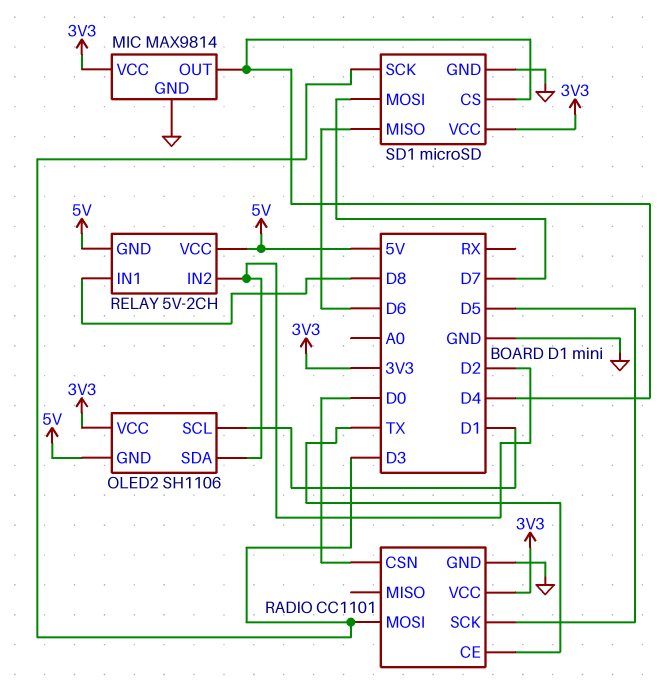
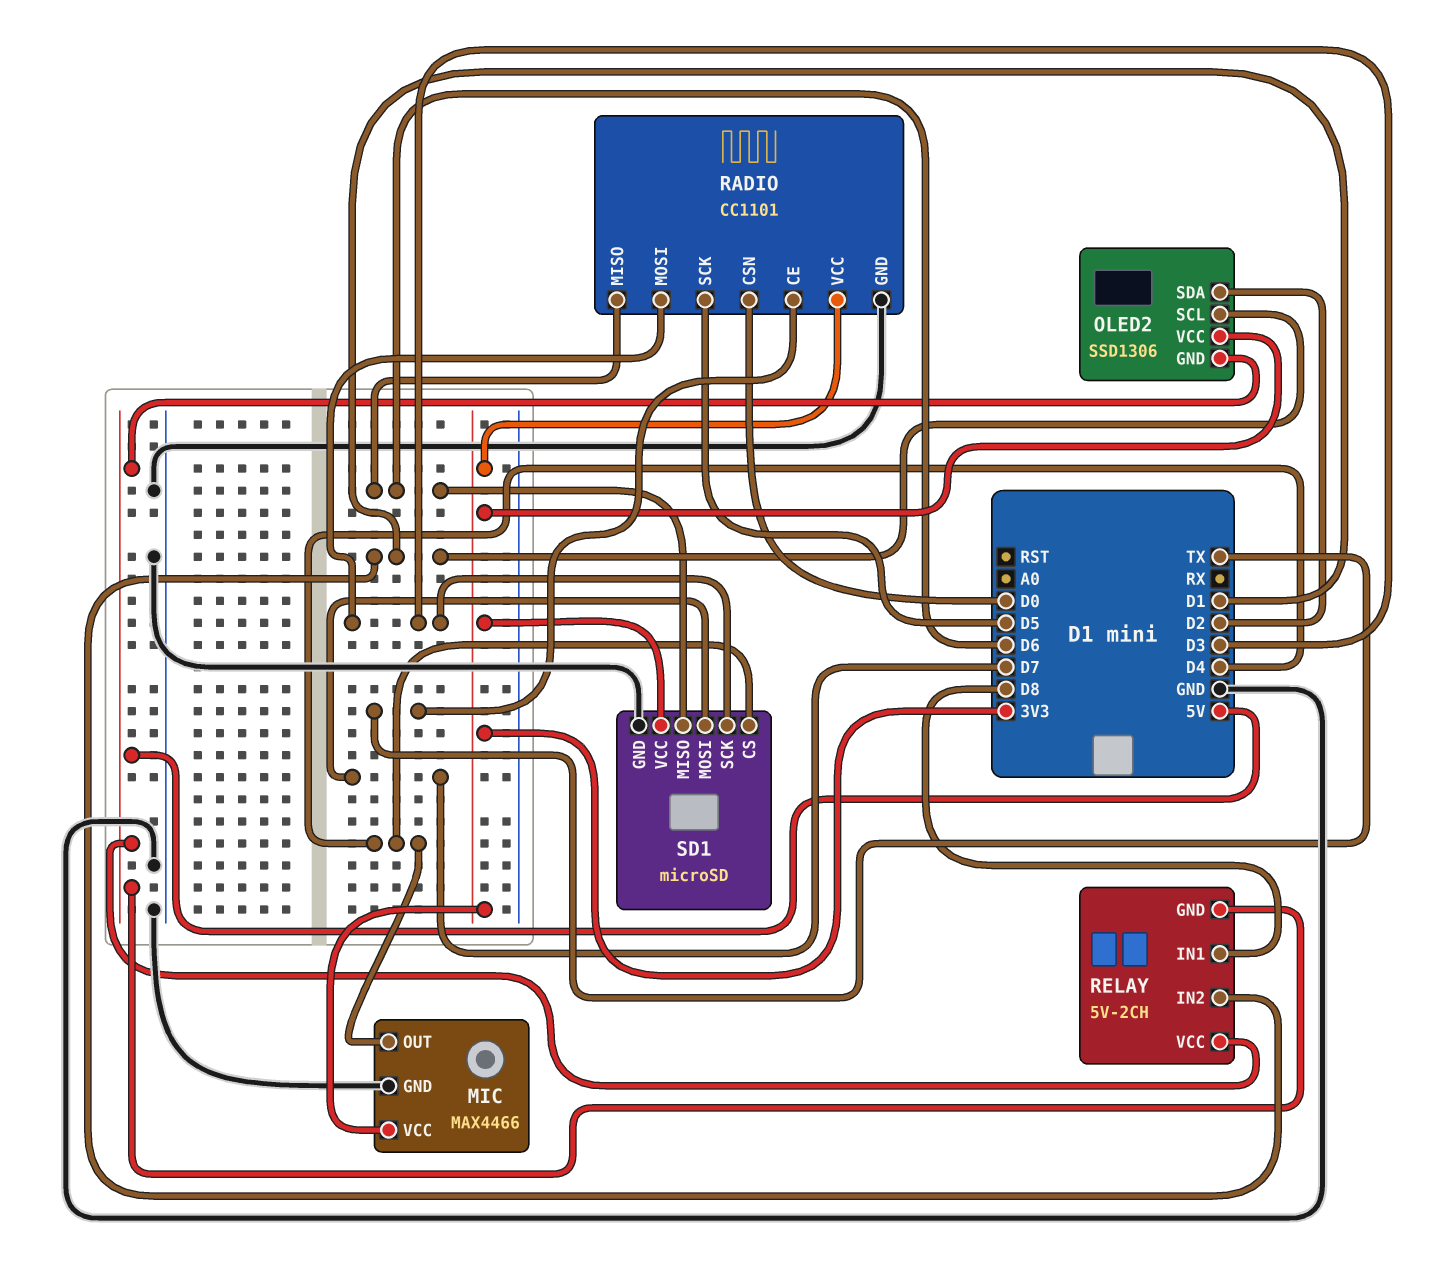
MIC: MAX9814 -> MAX4466
OLED2: SH1106 -> SSD1306
RADIO pin MISO: none -> D6
RELAY pin IN2: D2 -> D1

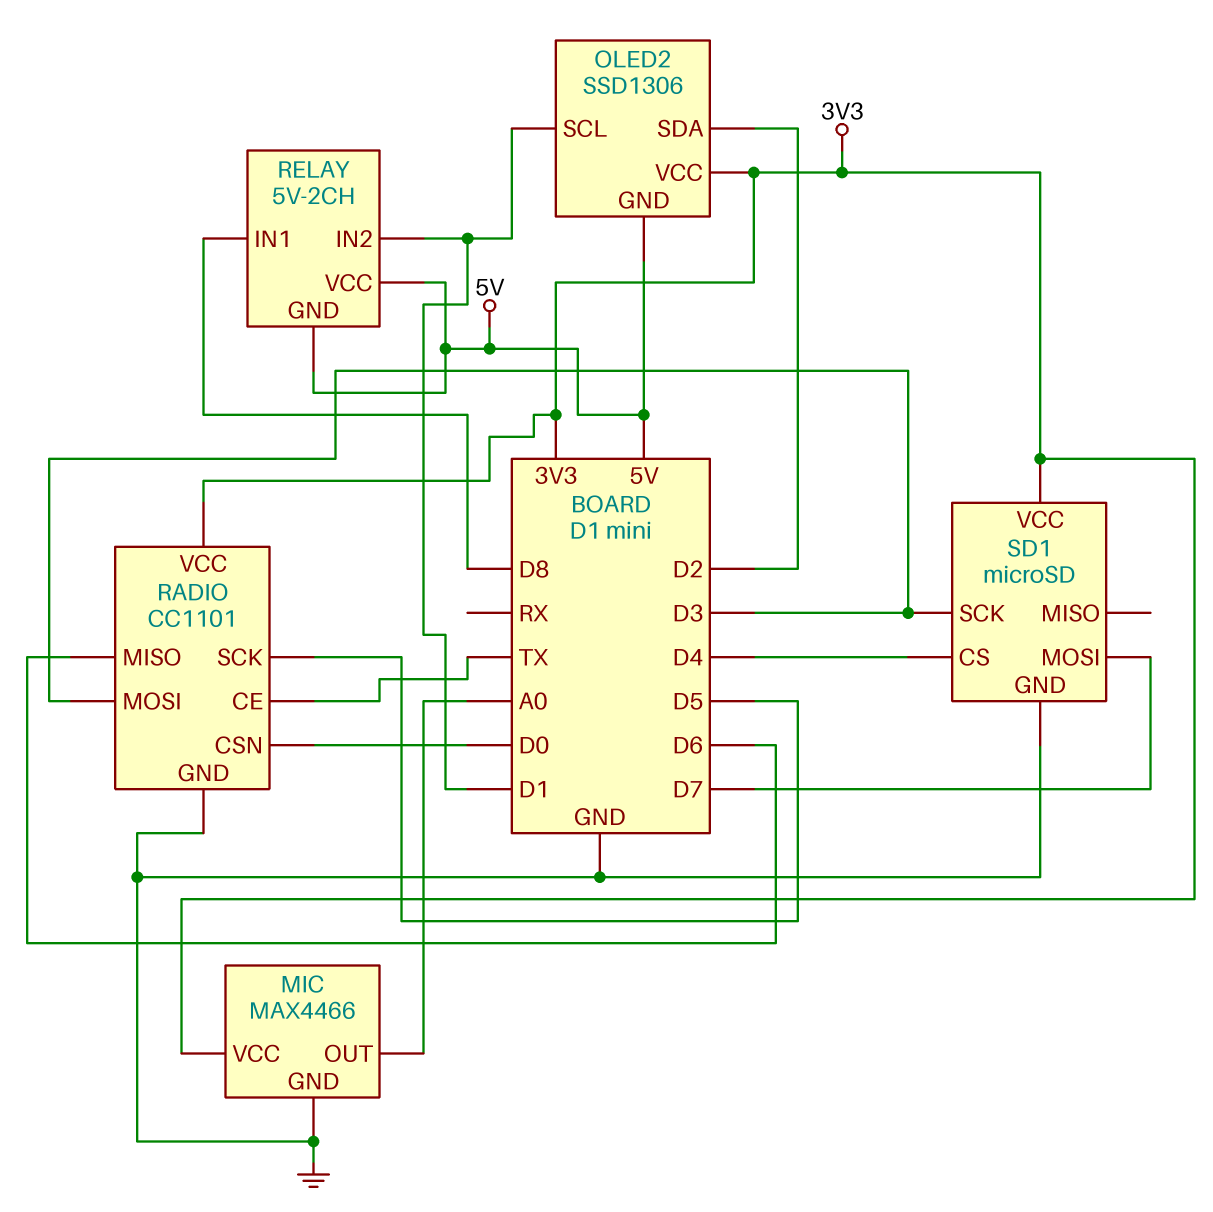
MIC pin OUT: D4 -> A0
SD1 pin MISO: D6 -> none

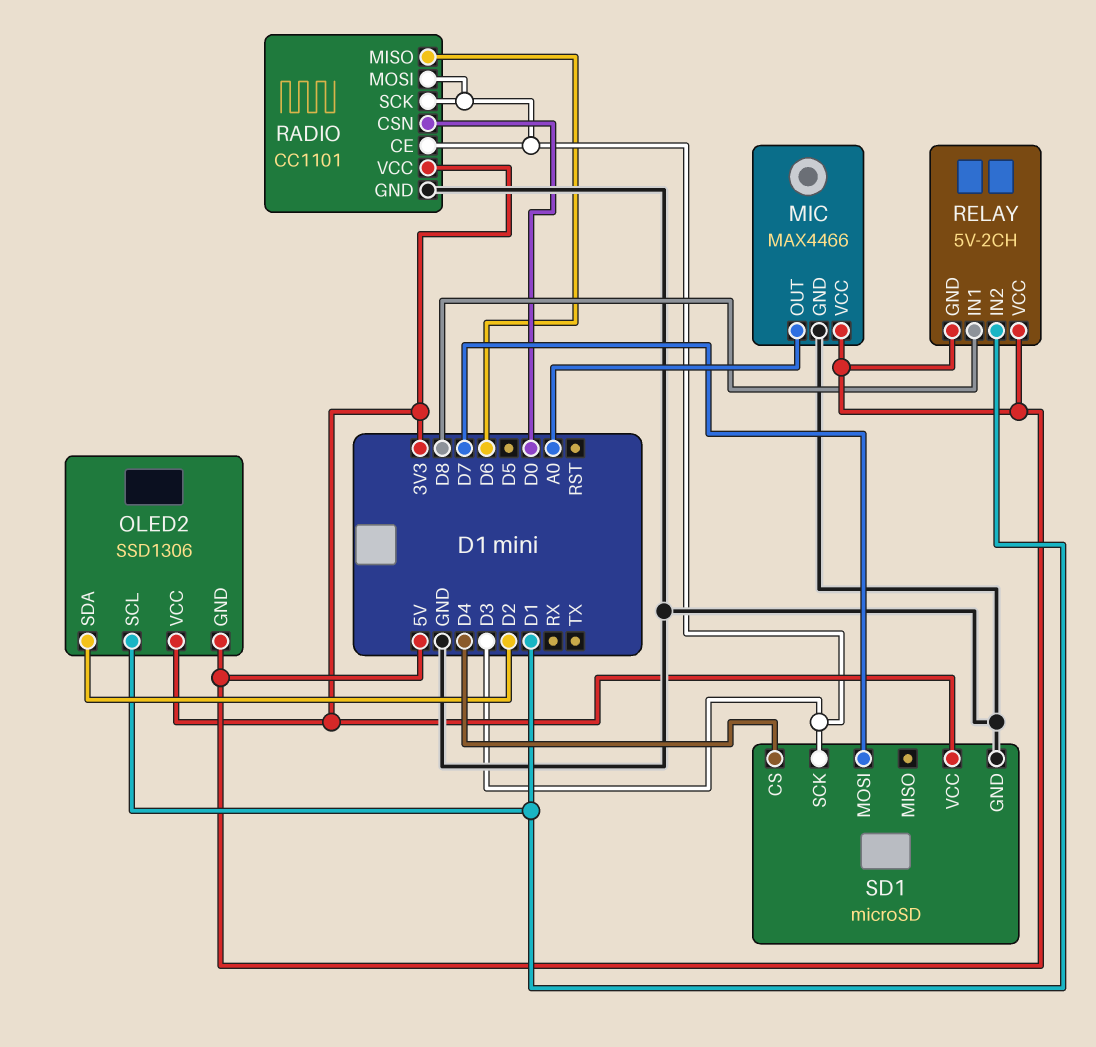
MIC pin VCC: 3V3 -> 5V
RADIO pin CE: TX -> D3
RADIO pin SCK: D5 -> D3

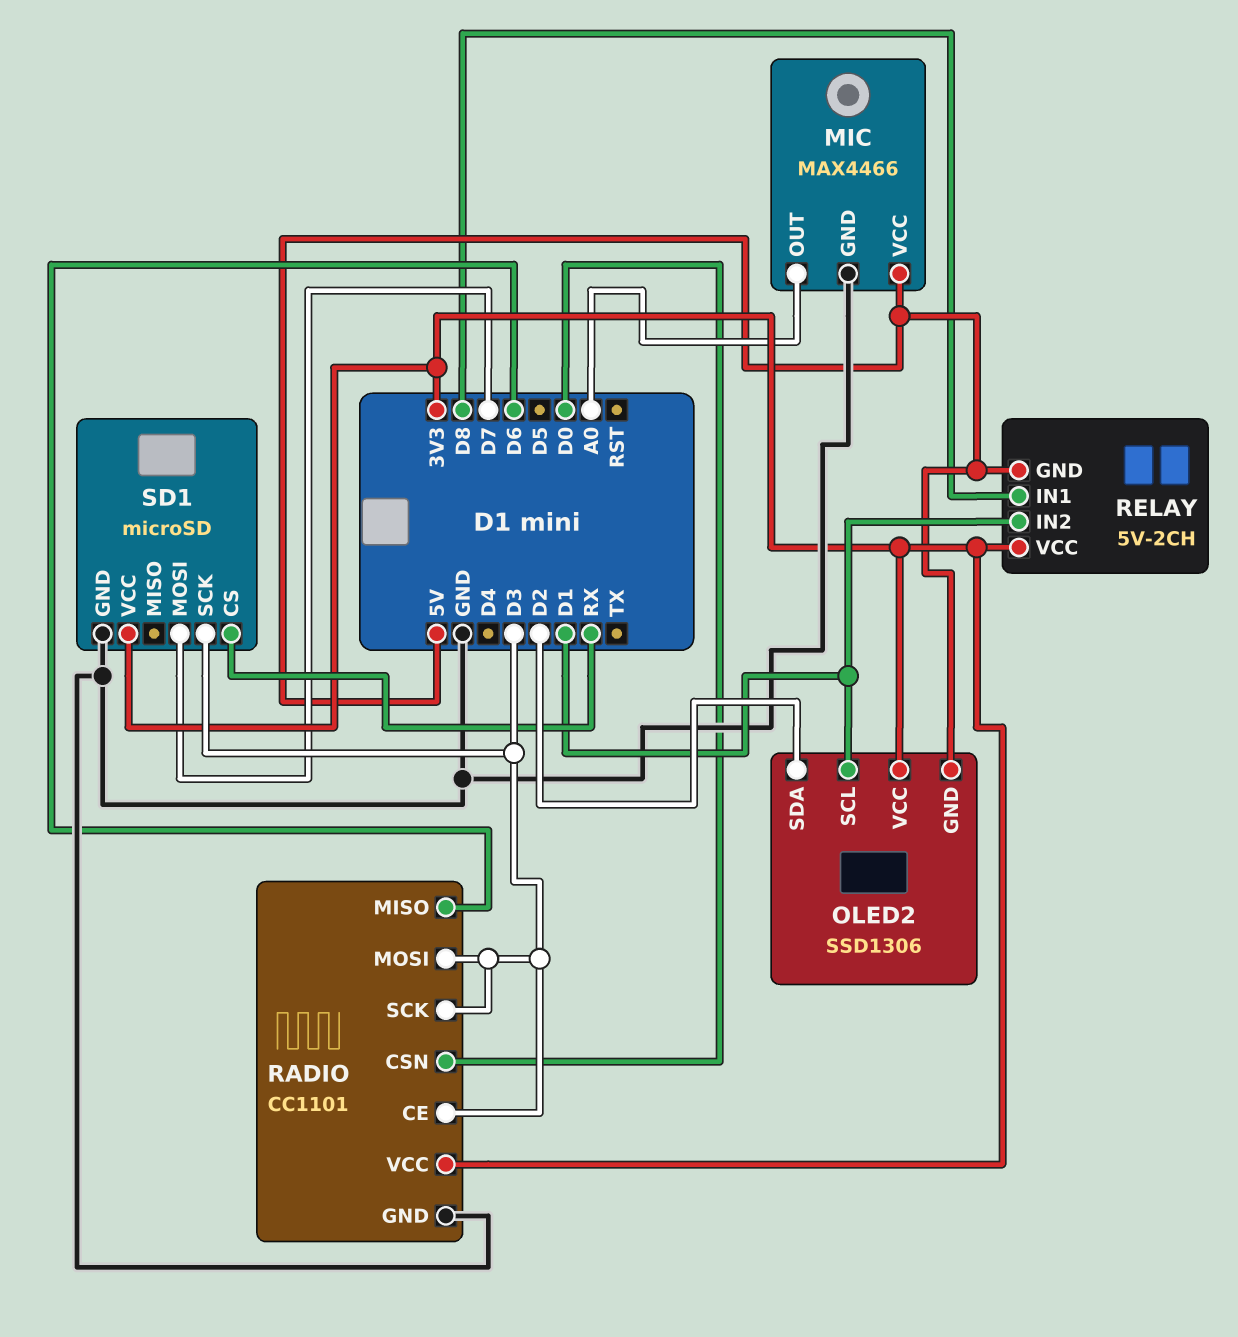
RELAY pin VCC: 5V -> 3V3
SD1 pin CS: D4 -> RX

